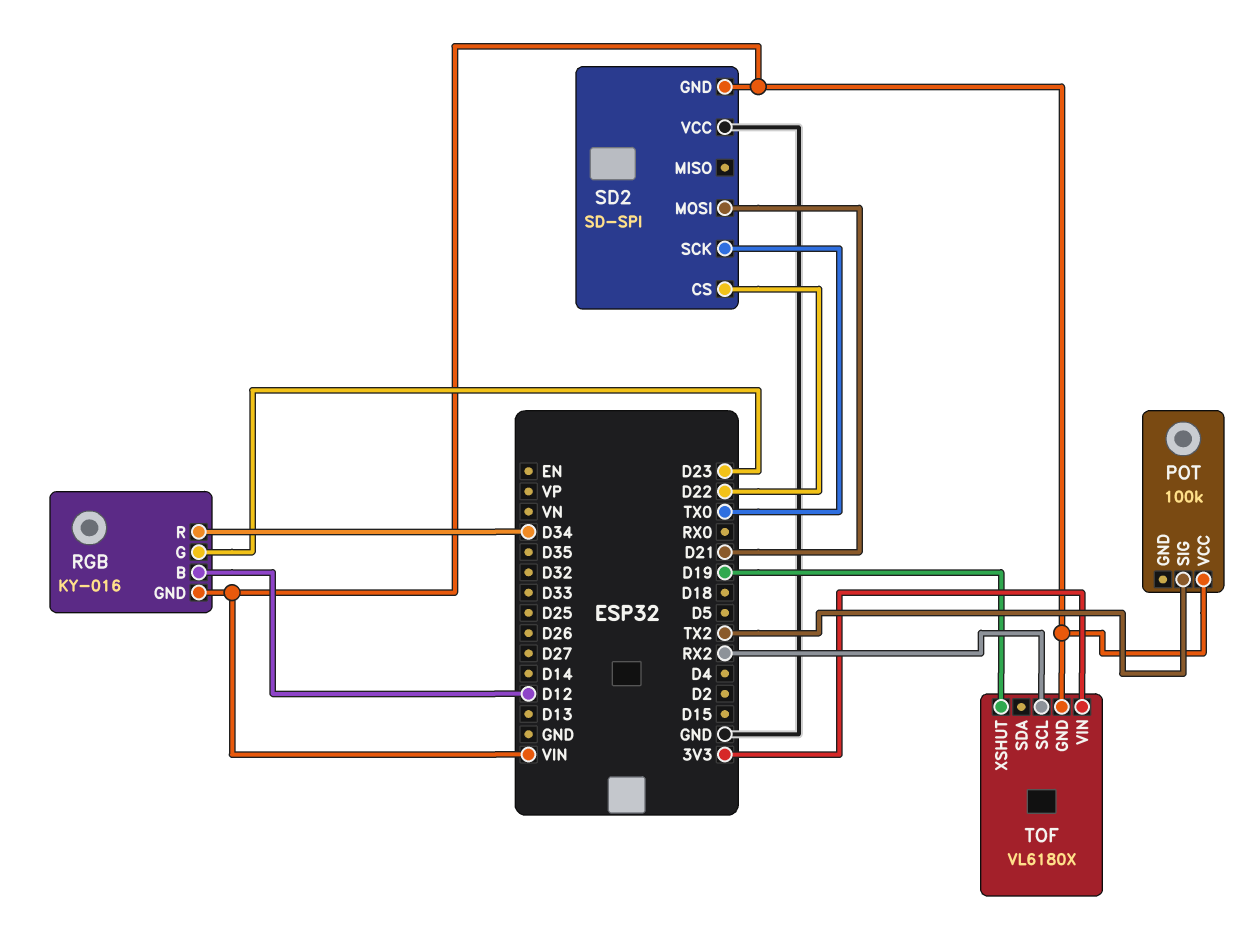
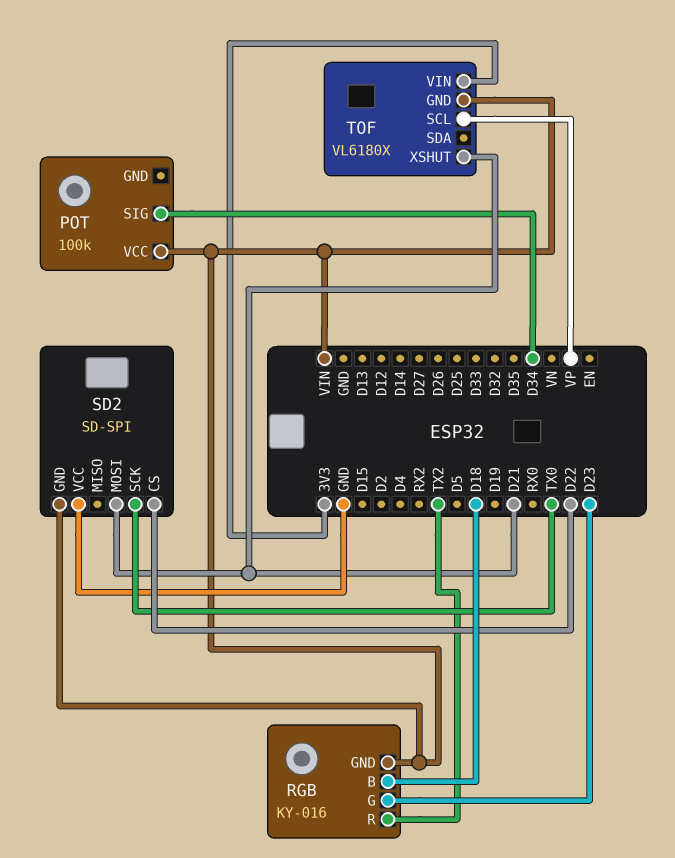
POT pin SIG: TX2 -> D34
RGB pin B: D12 -> D18
RGB pin R: D34 -> TX2
TOF pin SCL: RX2 -> VP
TOF pin XSHUT: D19 -> D21

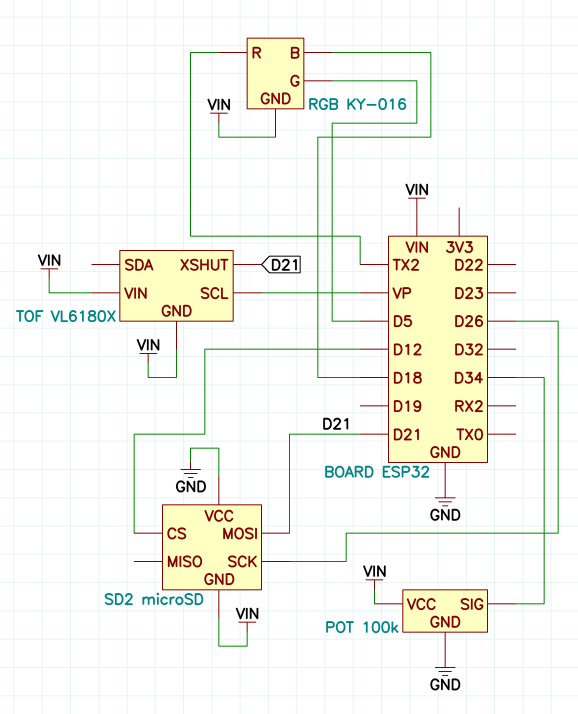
POT pin GND: none -> GND
RGB pin G: D23 -> D5
SD2: SD-SPI -> microSD
SD2 pin CS: D22 -> D12
SD2 pin SCK: TX0 -> D26
TOF pin VIN: 3V3 -> VIN

